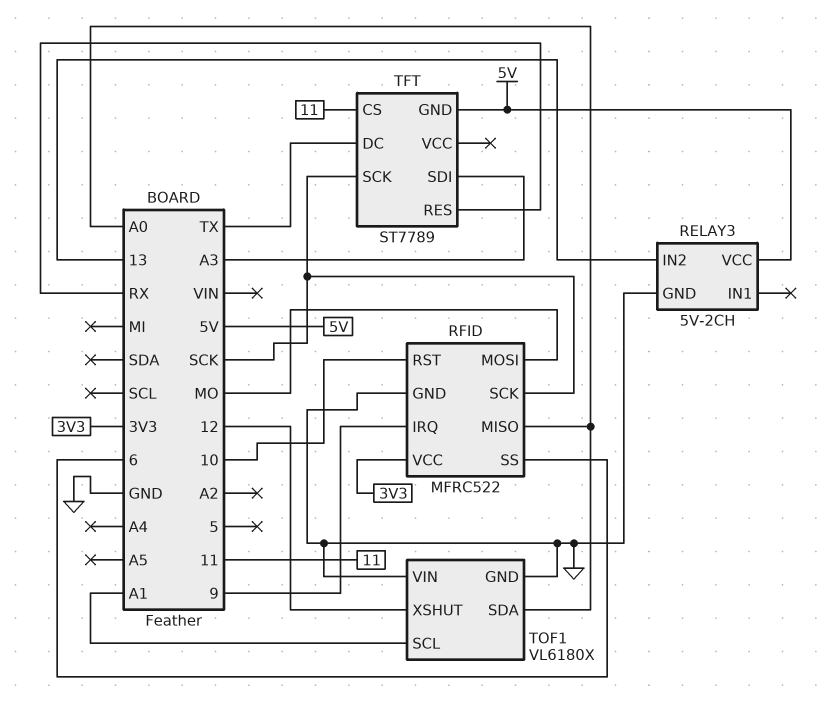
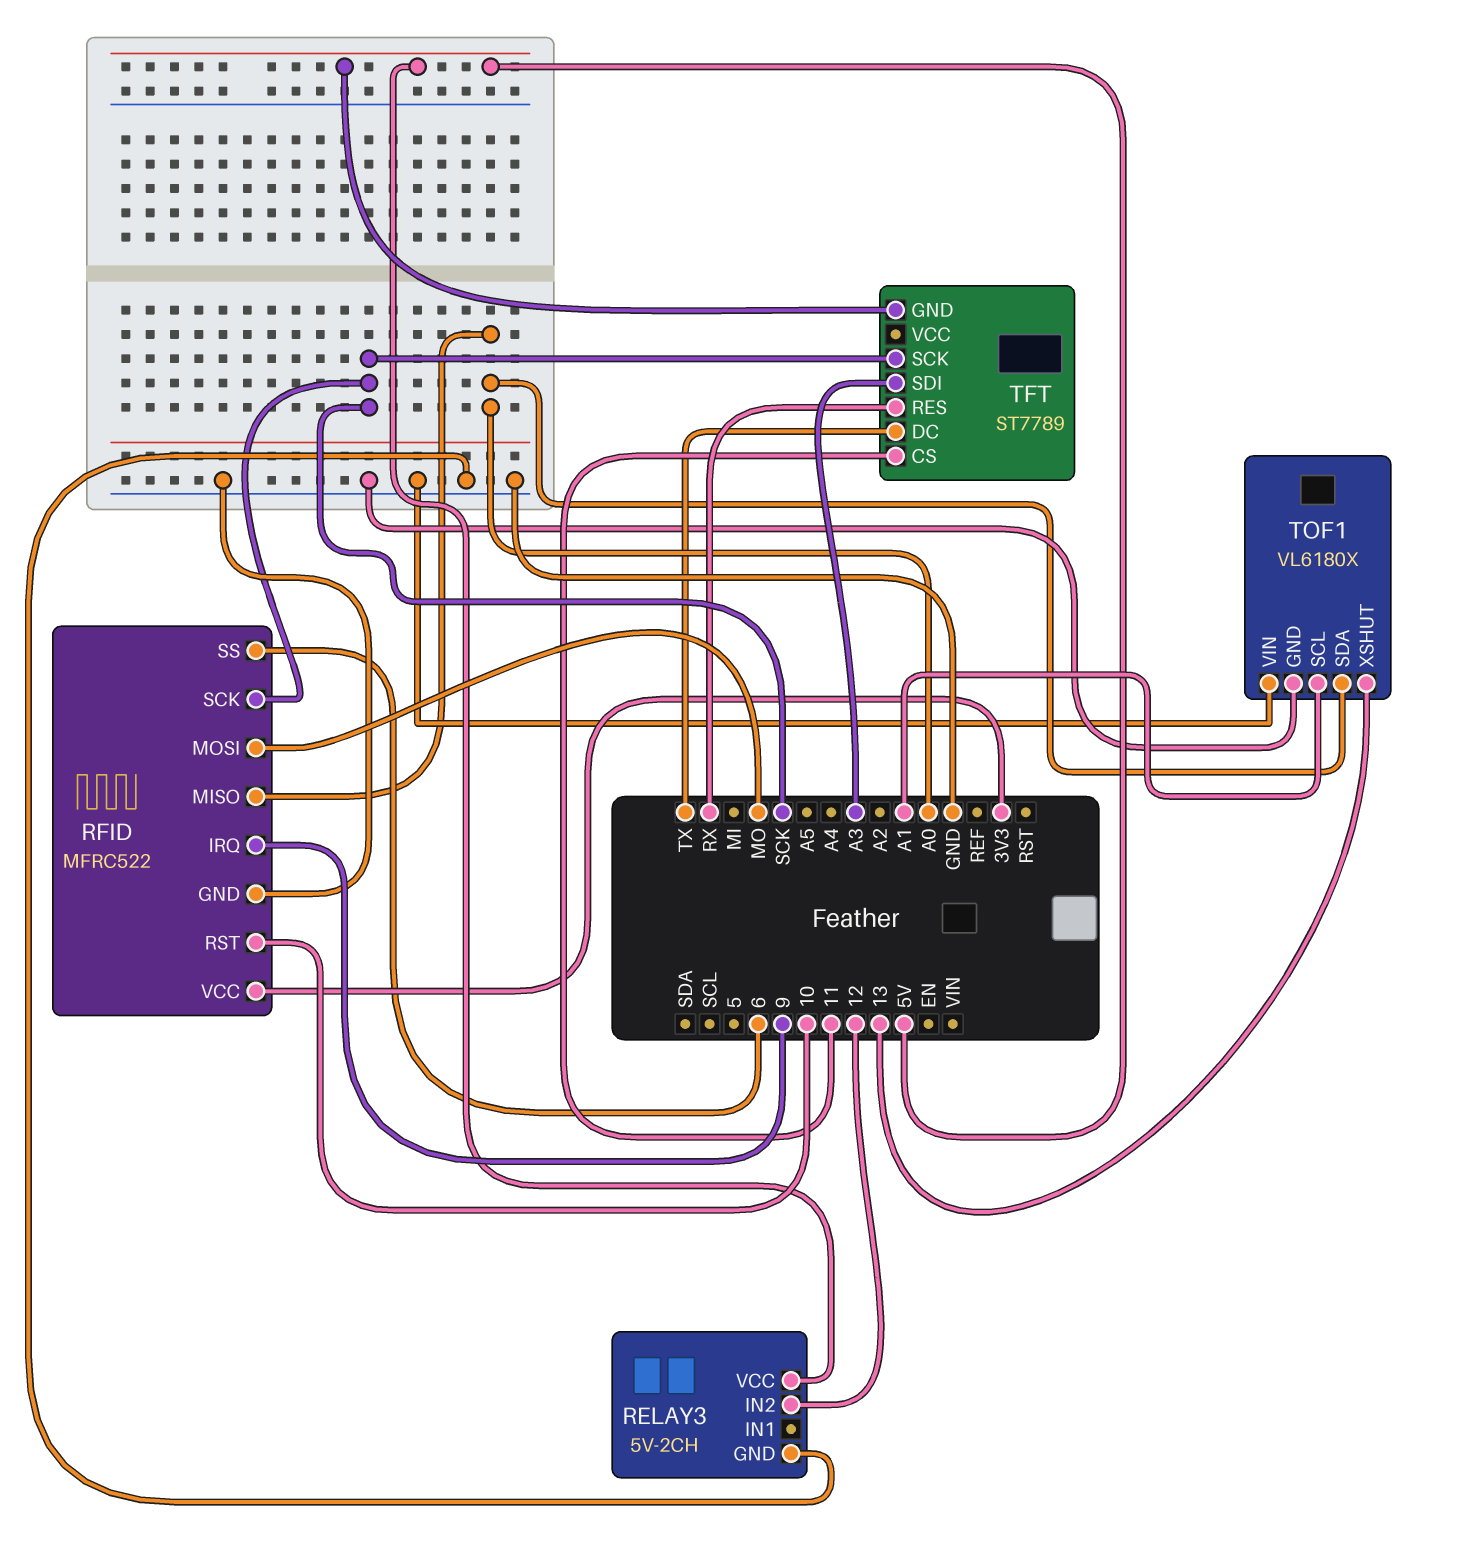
RELAY3 pin IN2: 13 -> 12
TOF1 pin XSHUT: 12 -> 13

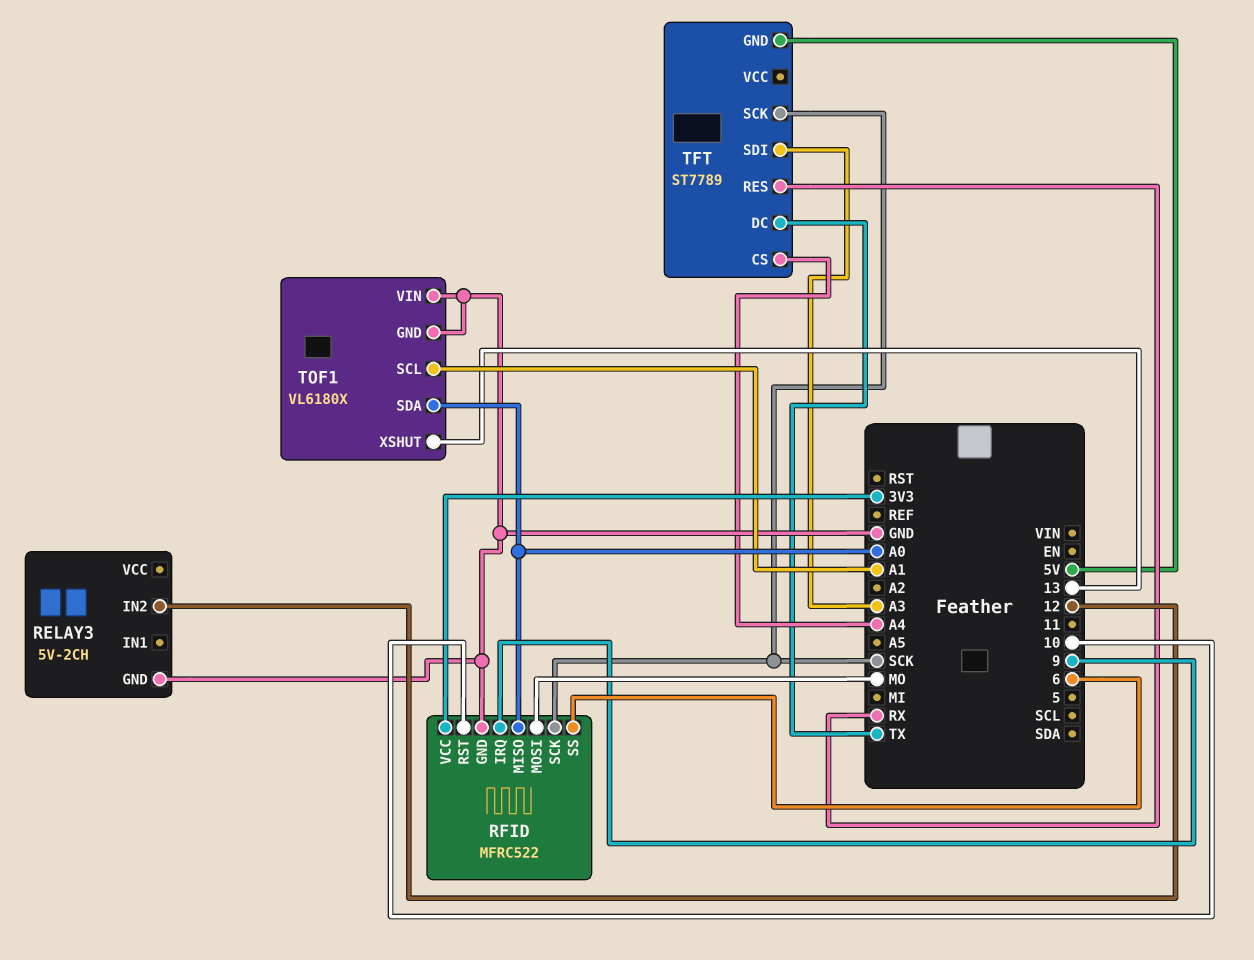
RELAY3 pin VCC: 5V -> none
TFT pin CS: 11 -> A4

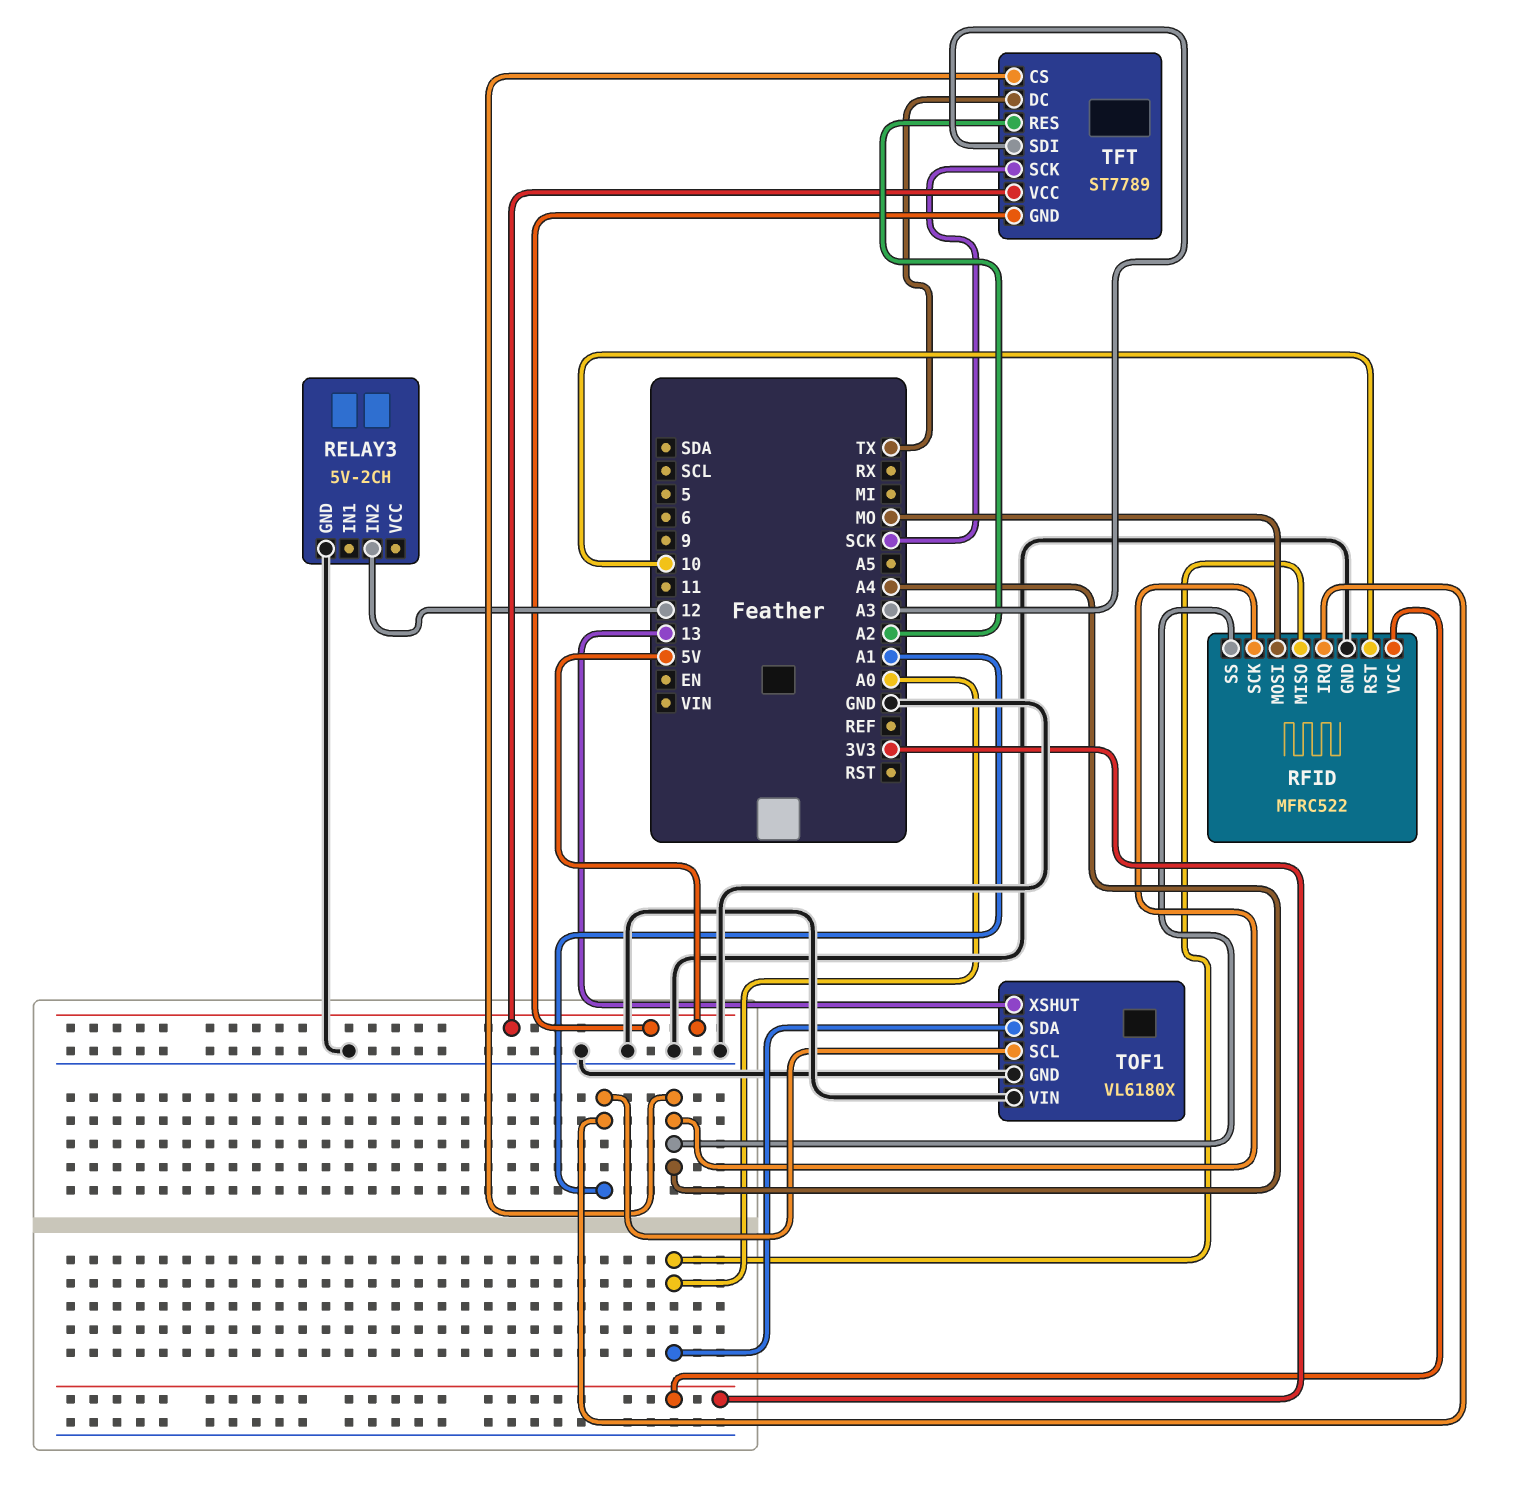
RFID pin IRQ: 9 -> A1
RFID pin SCK: SCK -> A4
RFID pin SS: 6 -> A4
TFT pin RES: RX -> A2
TFT pin VCC: none -> 5V

